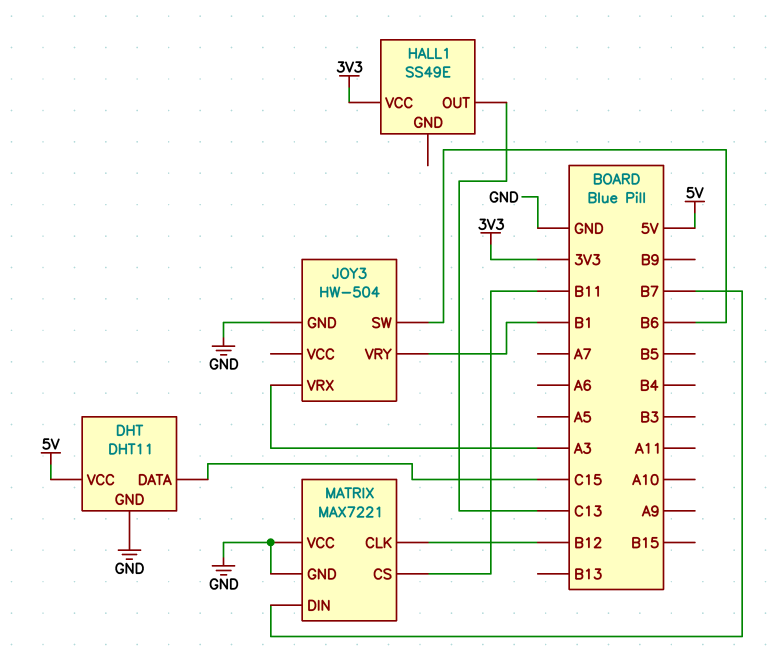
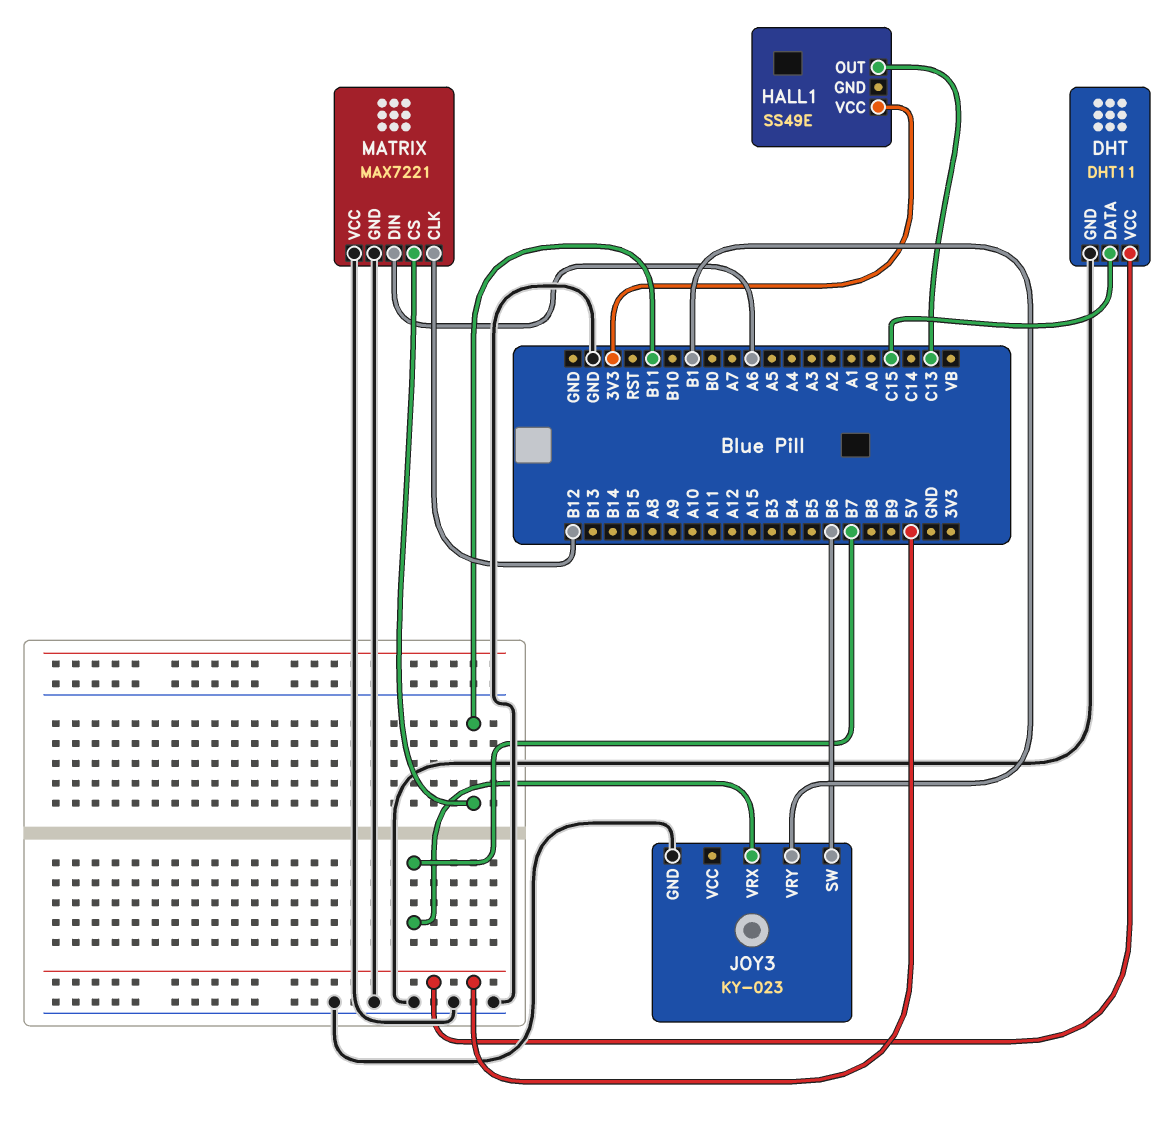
JOY3: HW-504 -> KY-023
JOY3 pin VRX: A3 -> B7
MATRIX pin DIN: B7 -> A6

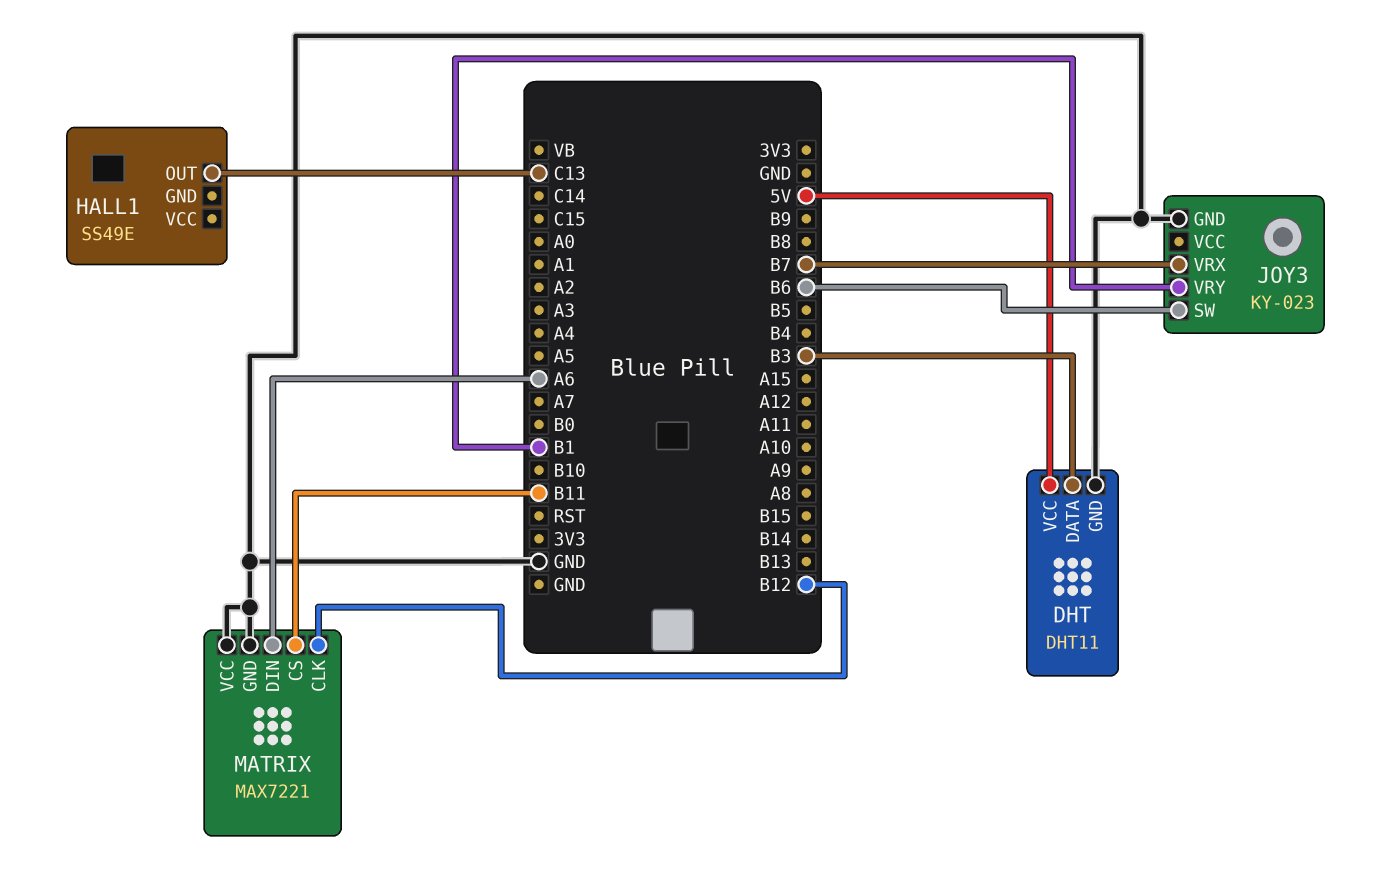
DHT pin DATA: C15 -> B3
HALL1 pin VCC: 3V3 -> none

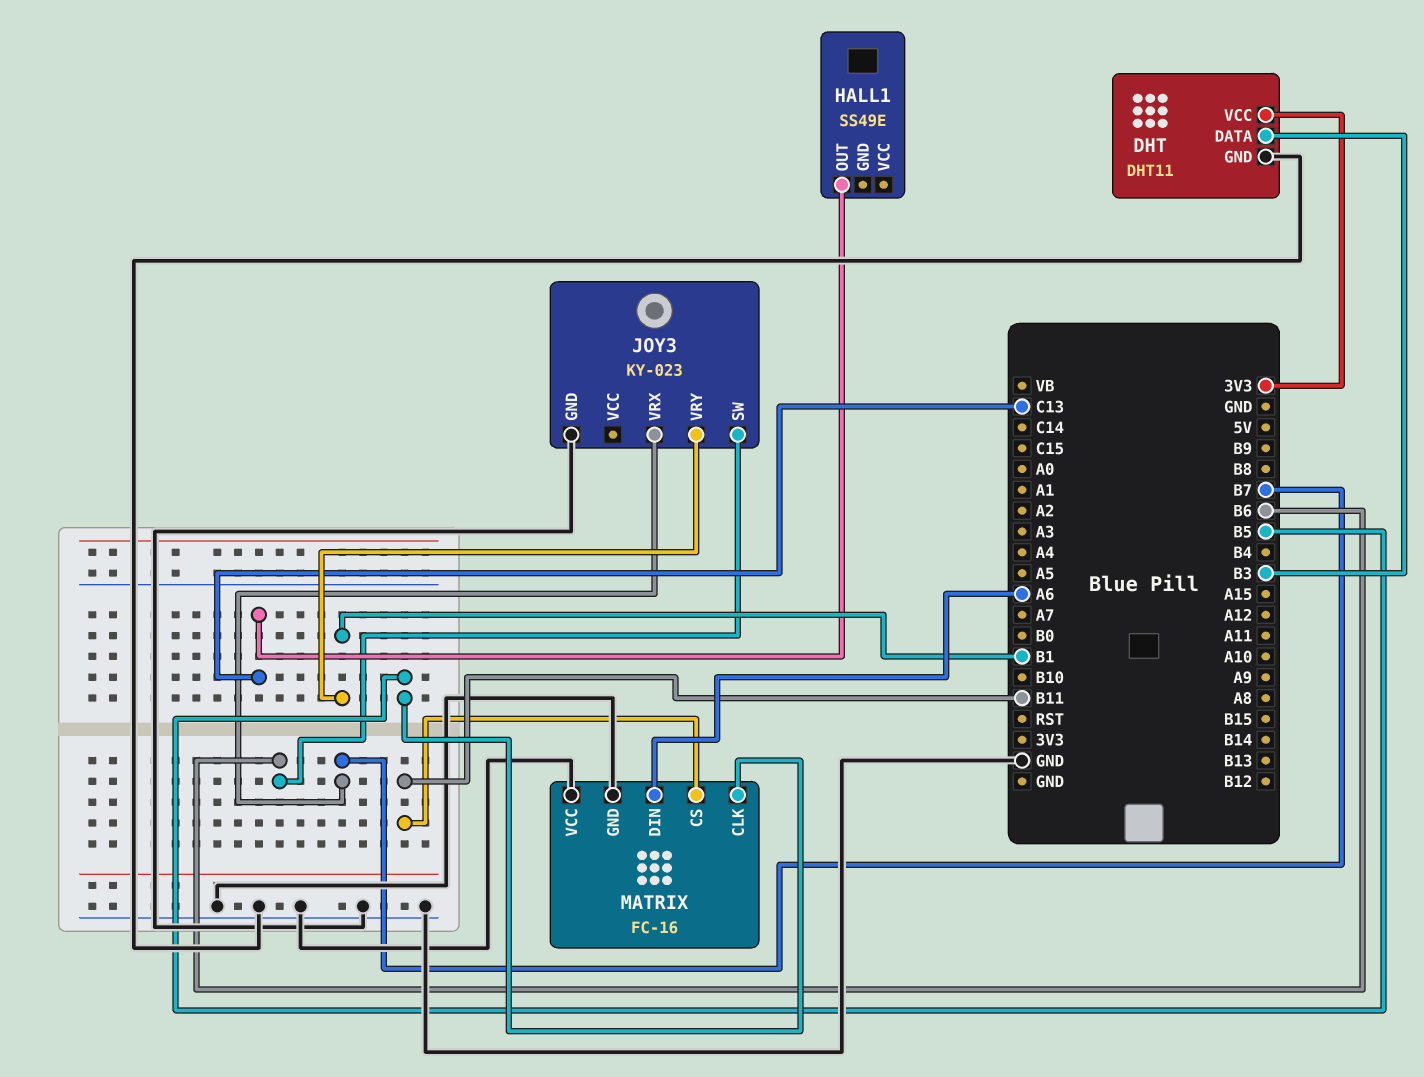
DHT pin VCC: 5V -> 3V3
MATRIX: MAX7221 -> FC-16
MATRIX pin CLK: B12 -> B5

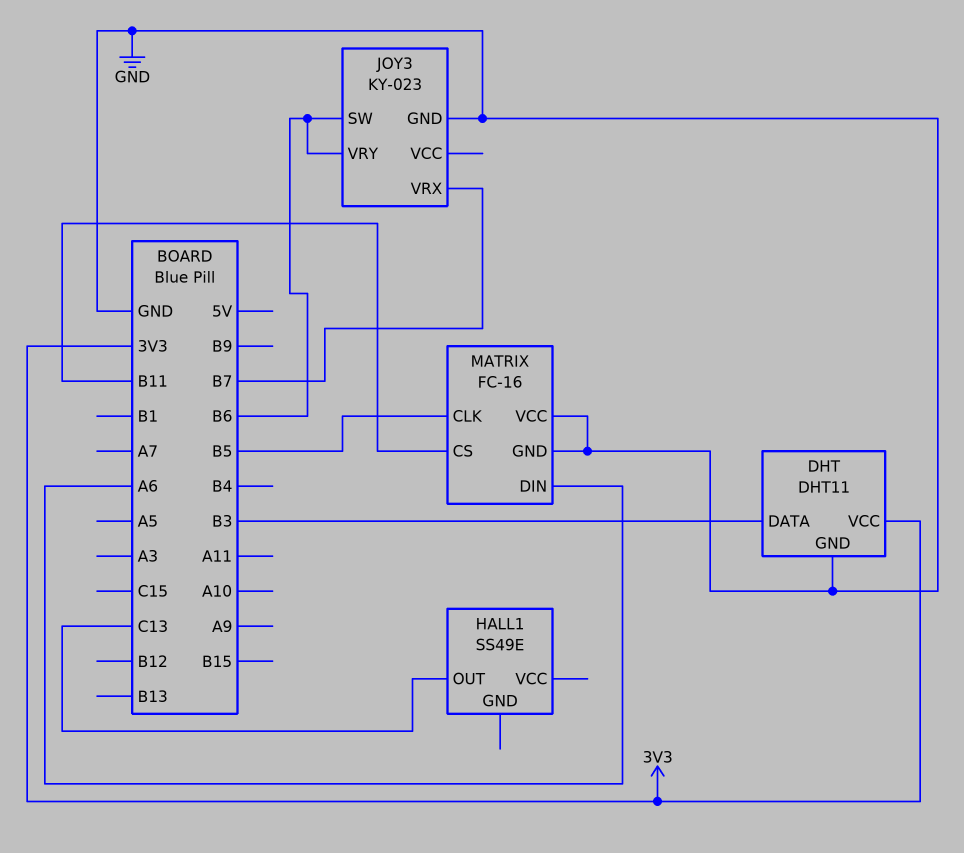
JOY3 pin VRY: B1 -> B6

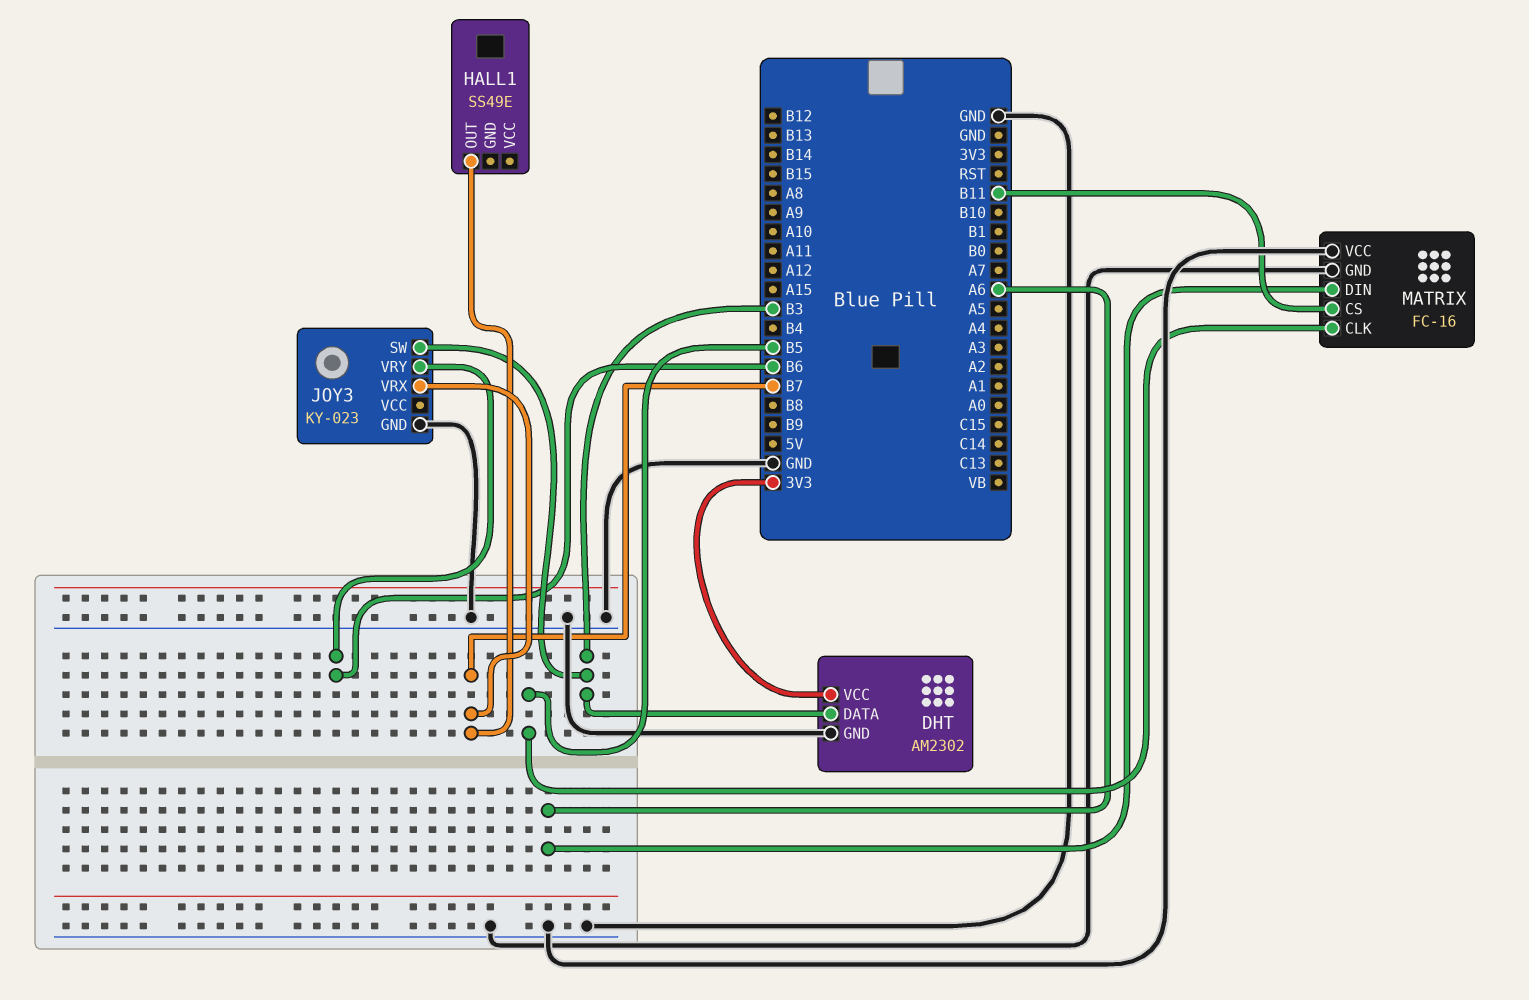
DHT: DHT11 -> AM2302
HALL1 pin OUT: C13 -> B7
JOY3 pin SW: B6 -> B3

